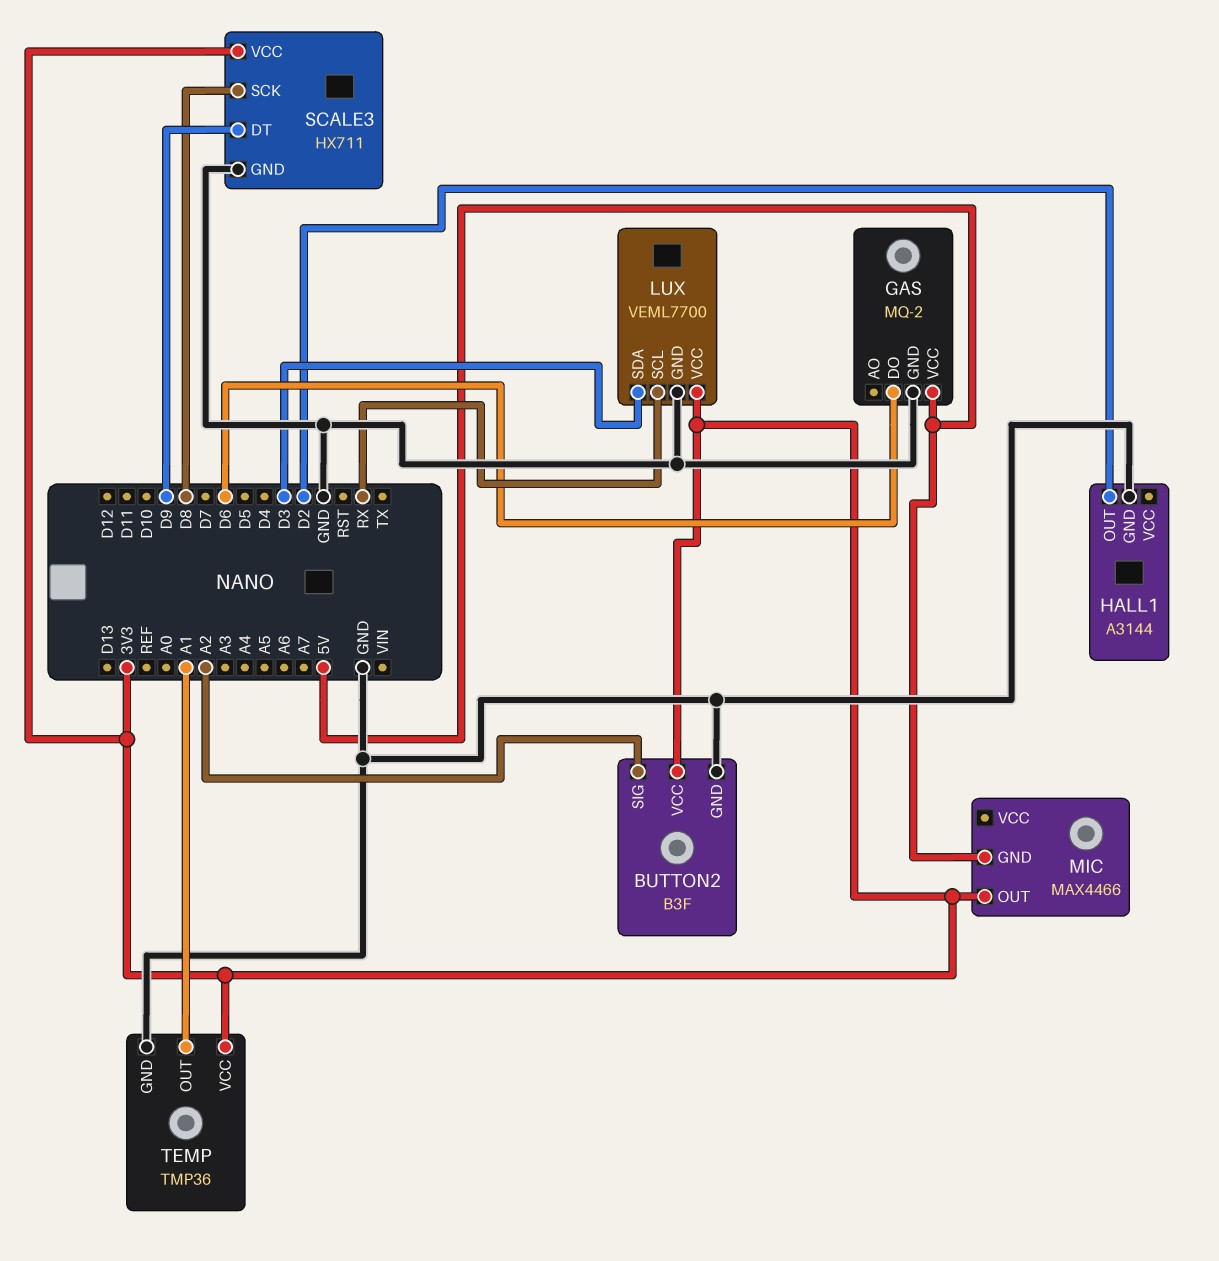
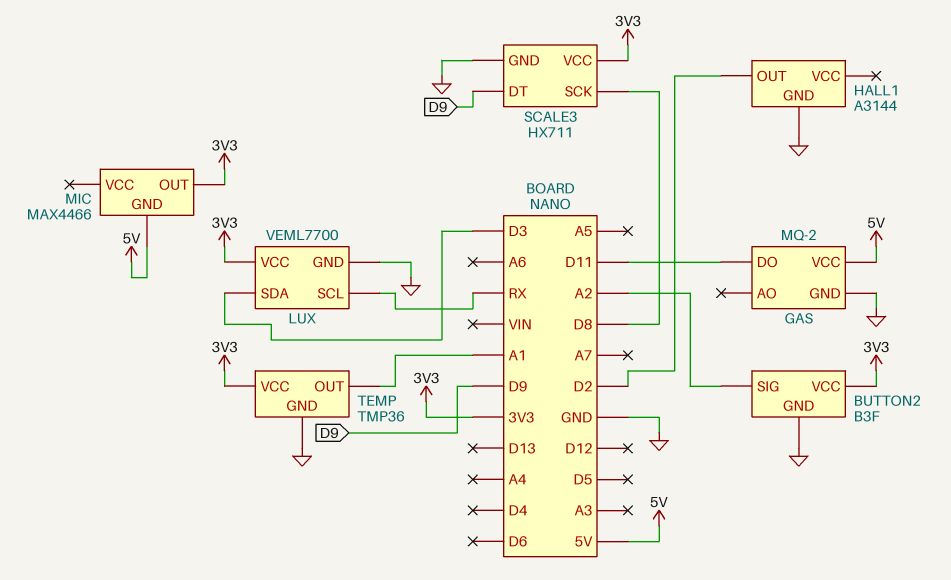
GAS pin DO: D6 -> D11

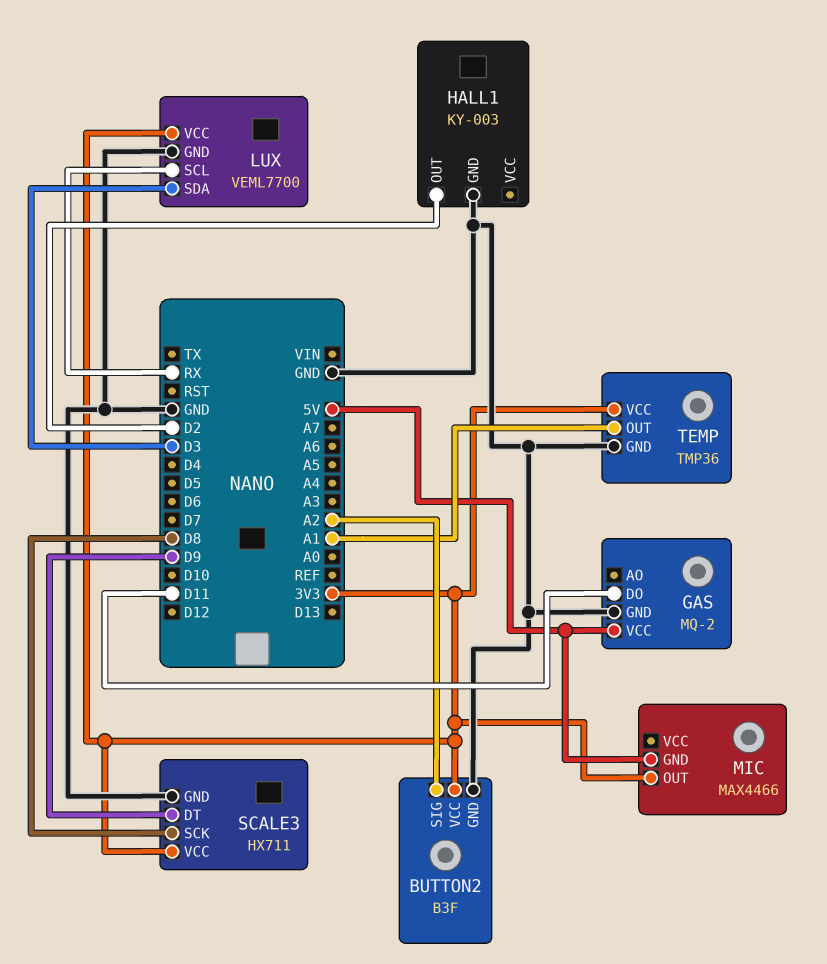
HALL1: A3144 -> KY-003

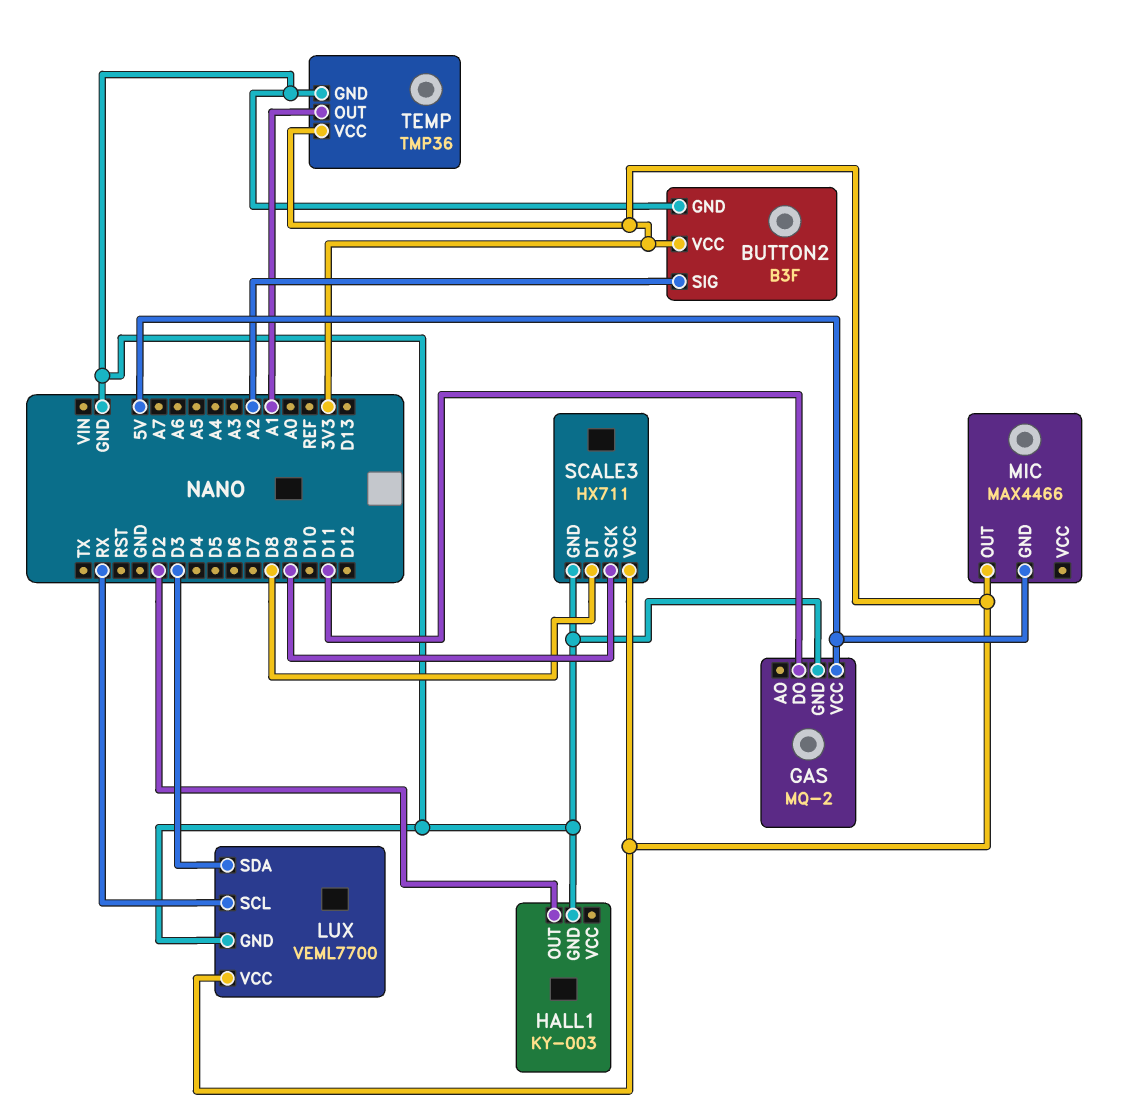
SCALE3 pin DT: D9 -> D8
SCALE3 pin SCK: D8 -> D9

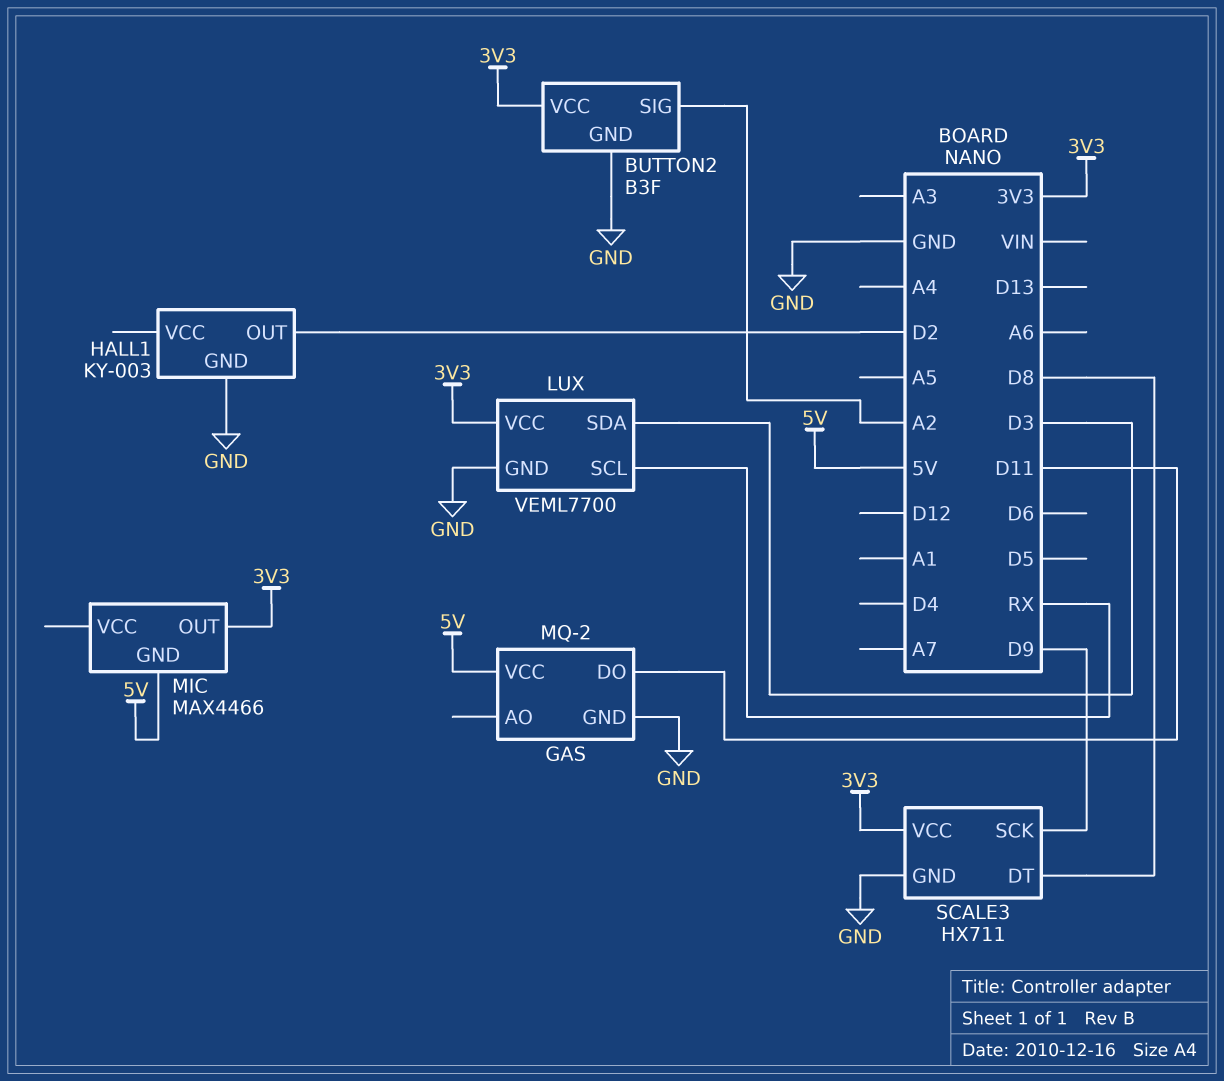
TEMP: TMP36 -> none
TEMP pin GND: GND -> none
TEMP pin OUT: A1 -> none
TEMP pin VCC: 3V3 -> none

